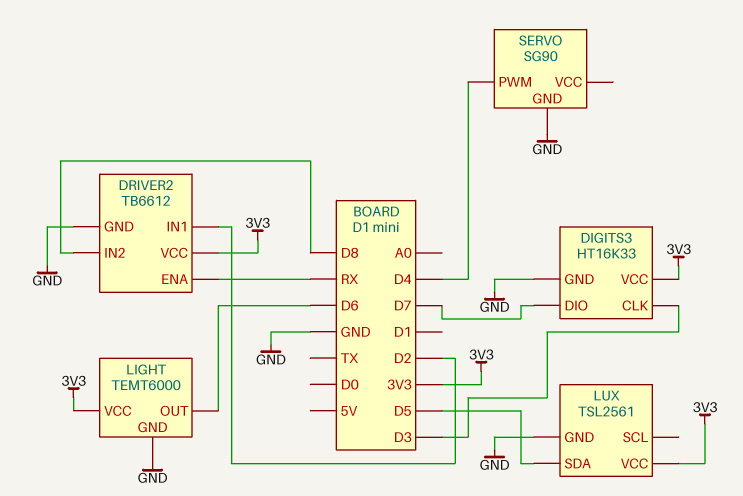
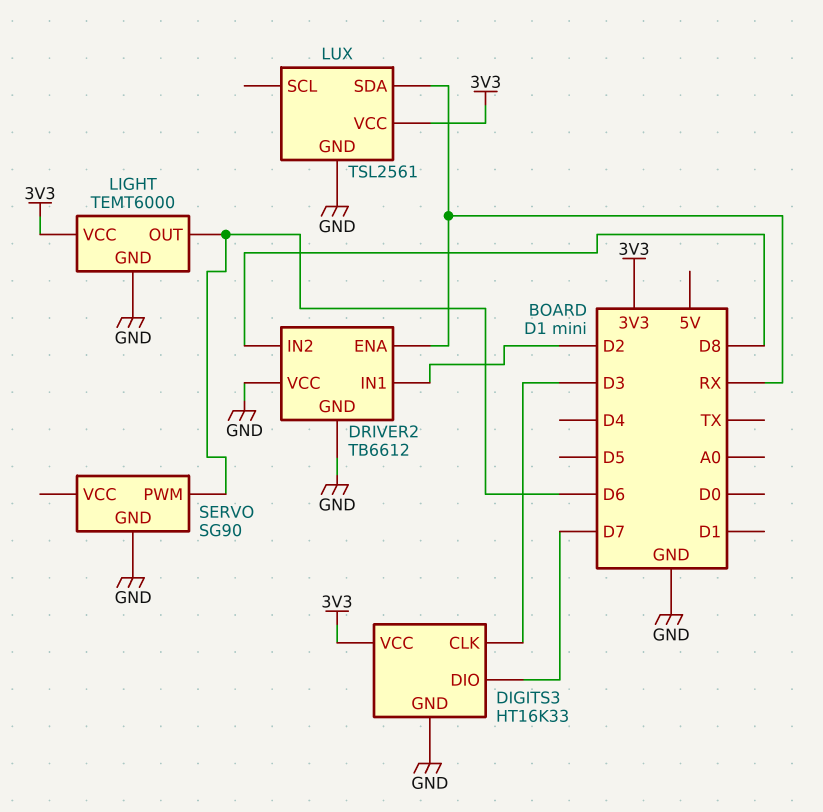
DRIVER2 pin VCC: 3V3 -> GND
LUX pin SDA: D5 -> RX
SERVO pin PWM: D4 -> D6

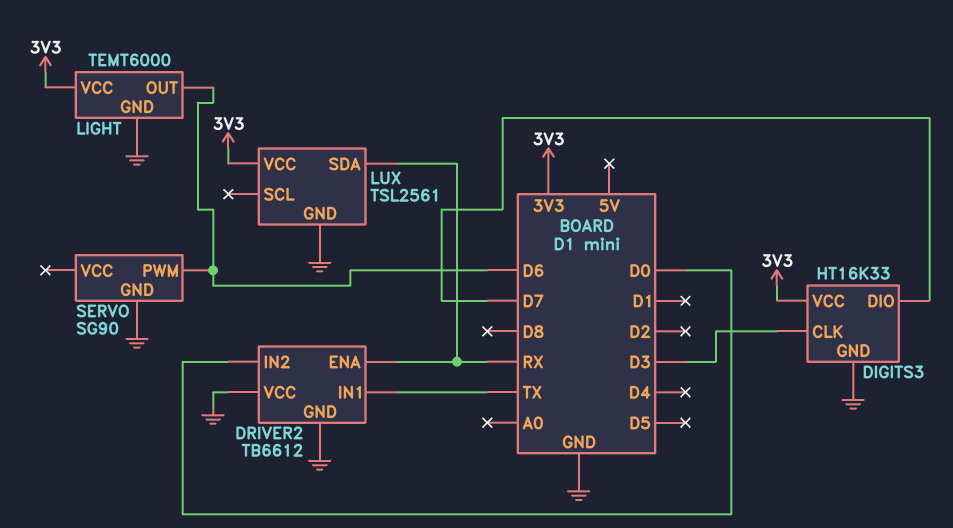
DRIVER2 pin IN1: D2 -> TX
DRIVER2 pin IN2: D8 -> D0

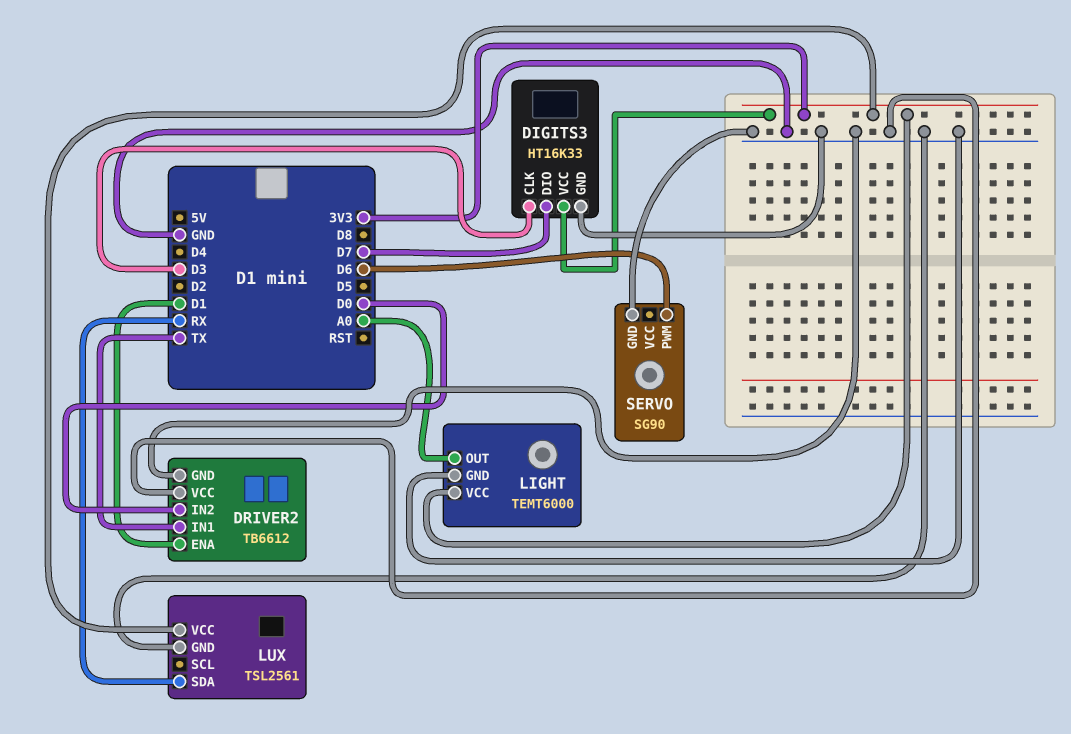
DRIVER2 pin ENA: RX -> D1
LIGHT pin OUT: D6 -> A0

